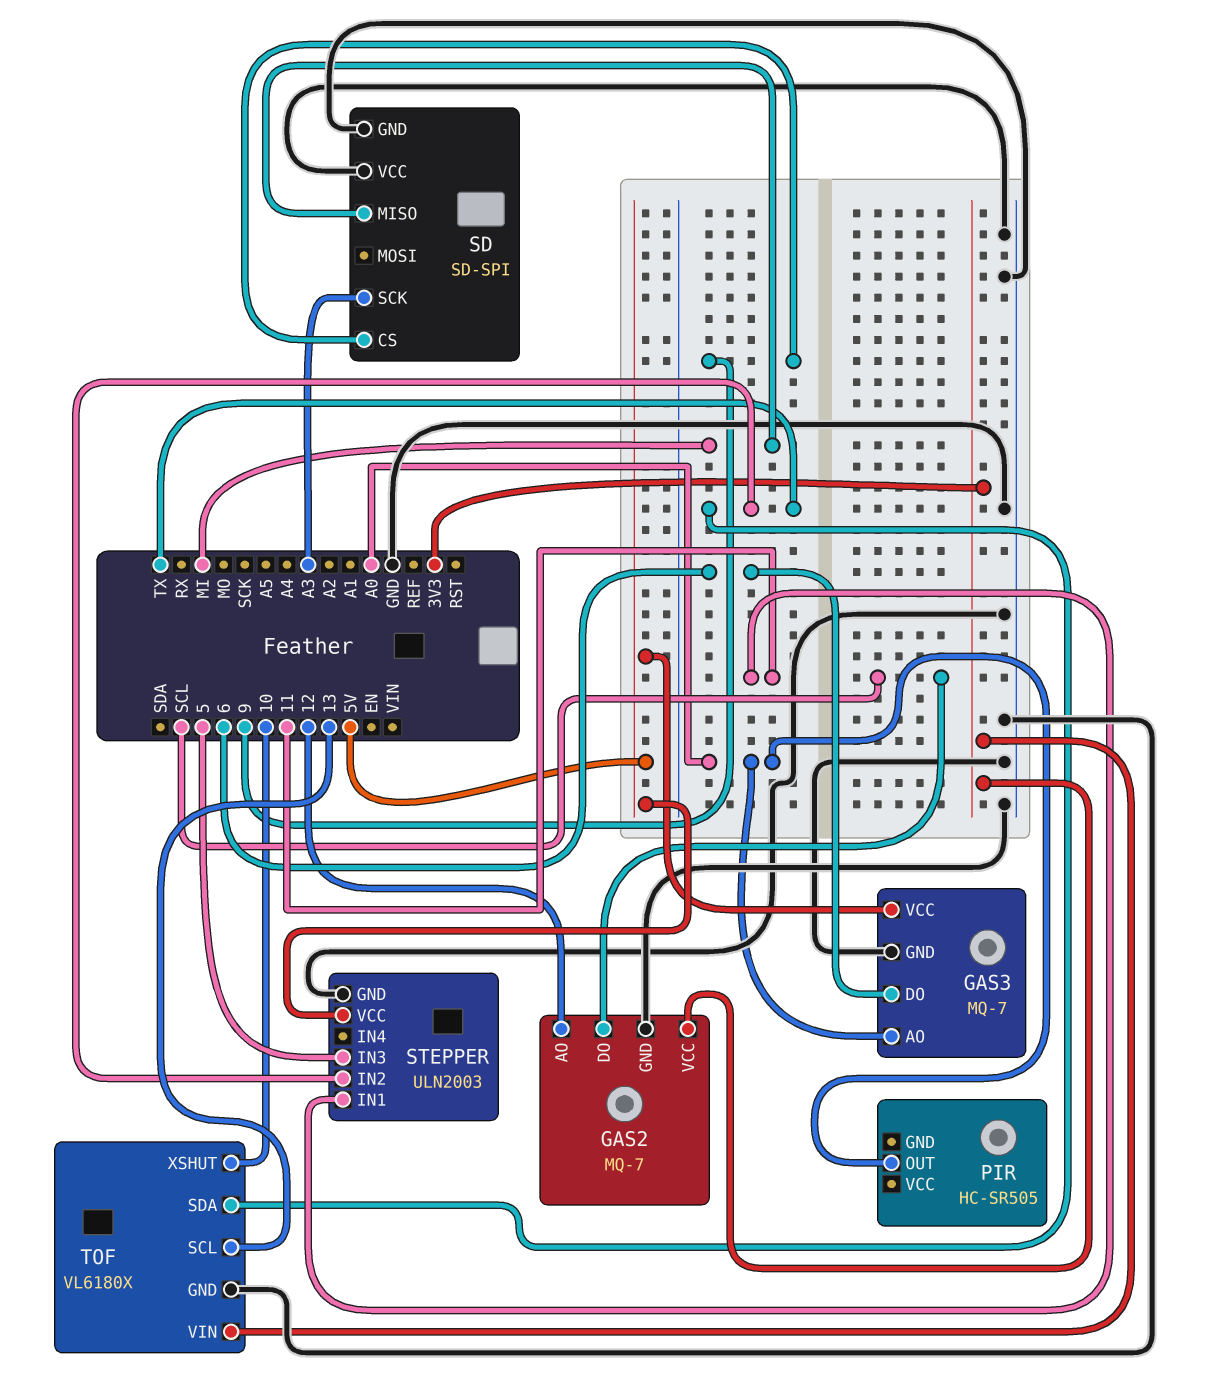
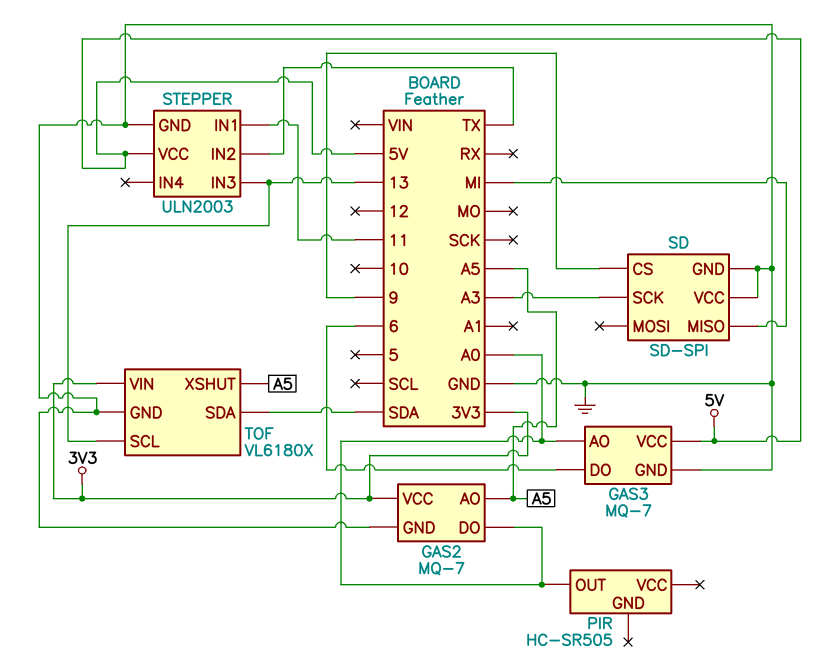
GAS2 pin AO: 12 -> A5
GAS2 pin DO: SCL -> A0
STEPPER pin IN3: 5 -> 13
TOF pin SDA: TX -> SDA
TOF pin XSHUT: 10 -> A5

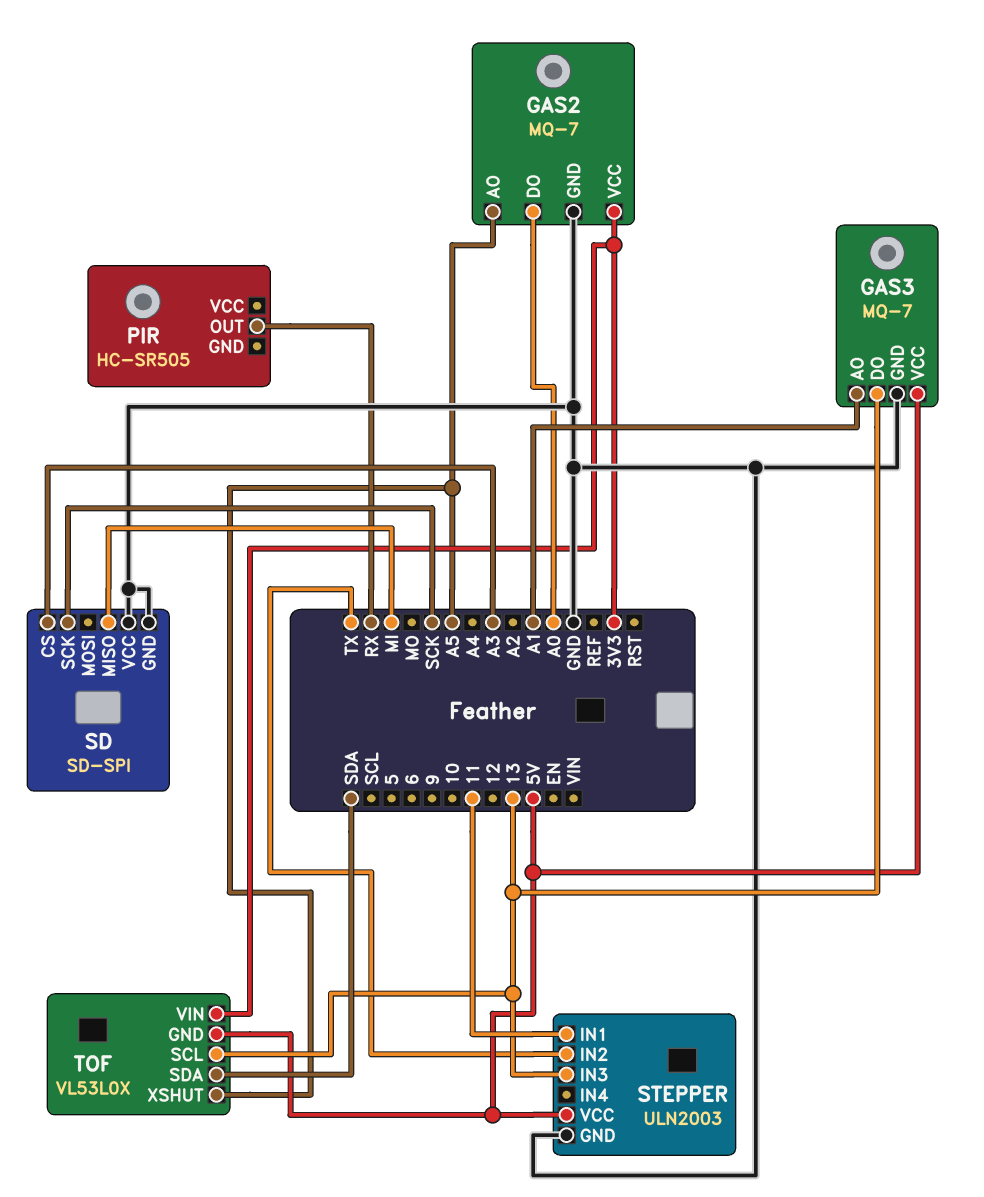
GAS3 pin AO: A0 -> A1
GAS3 pin DO: 6 -> 13
PIR pin OUT: A0 -> RX
SD pin CS: 9 -> A3
SD pin SCK: A3 -> SCK
TOF: VL6180X -> VL53L0X
TOF pin GND: GND -> 5V

